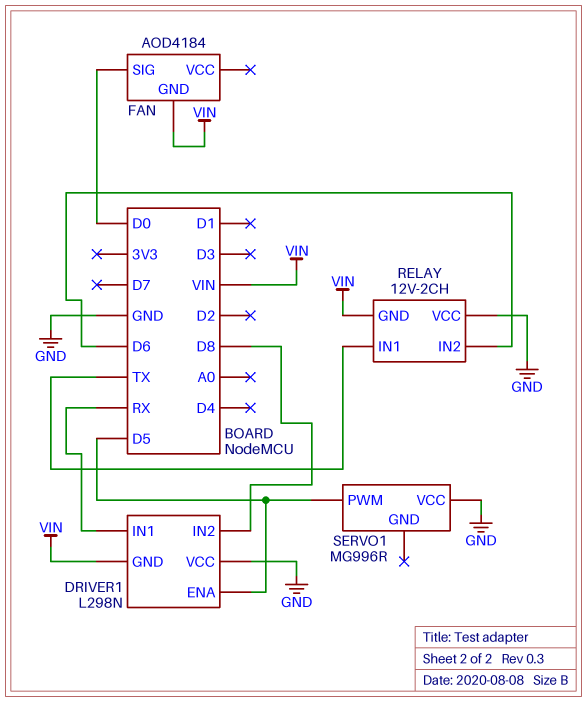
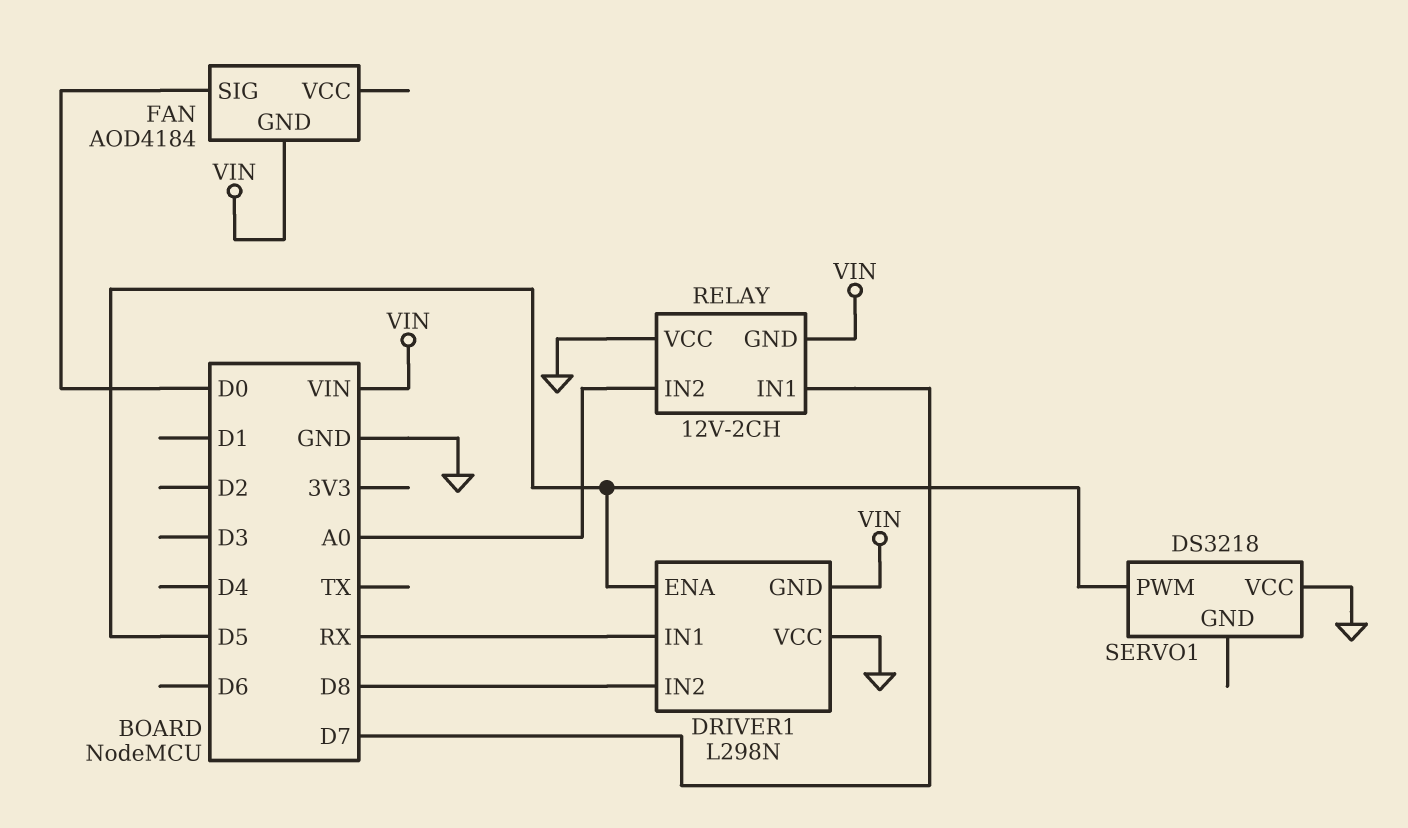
RELAY pin IN1: TX -> D7
RELAY pin IN2: D6 -> A0
SERVO1: MG996R -> DS3218

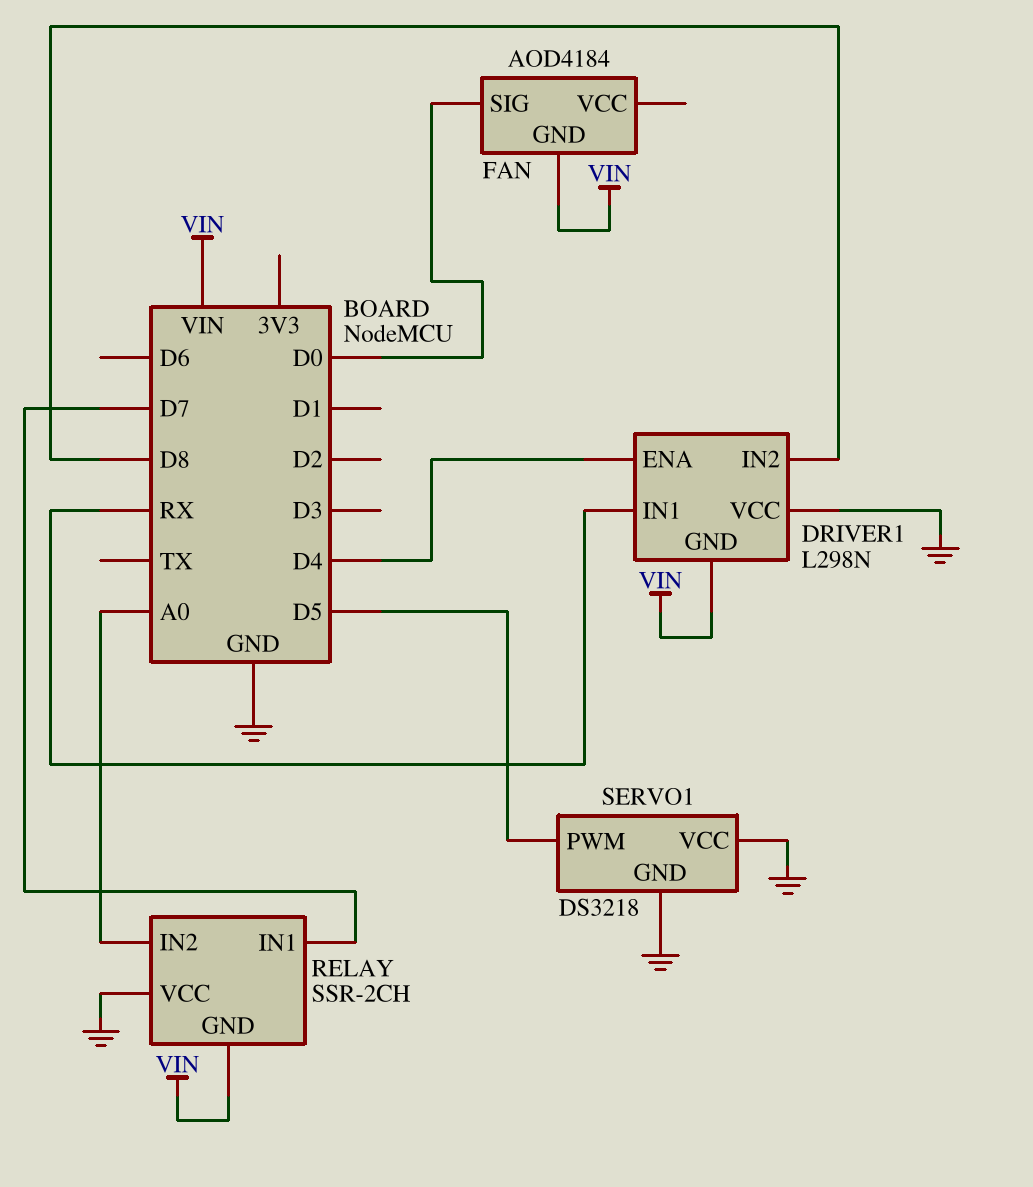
DRIVER1 pin ENA: D5 -> D4
RELAY: 12V-2CH -> SSR-2CH
SERVO1 pin GND: none -> GND

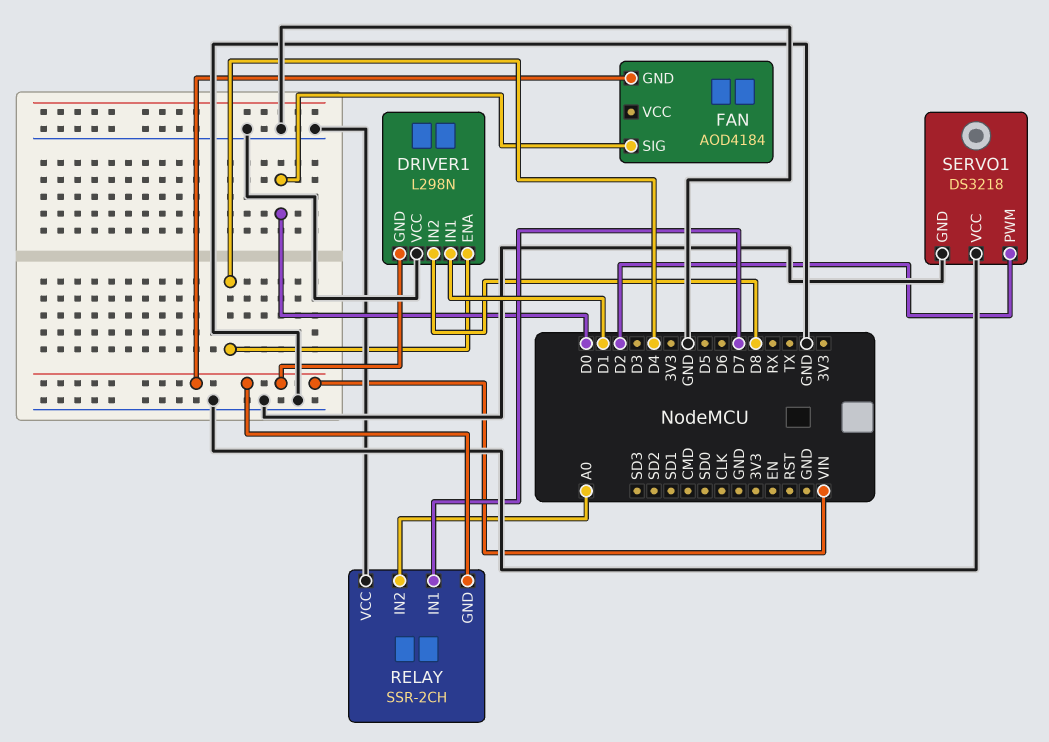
DRIVER1 pin IN1: RX -> D1
SERVO1 pin PWM: D5 -> D2

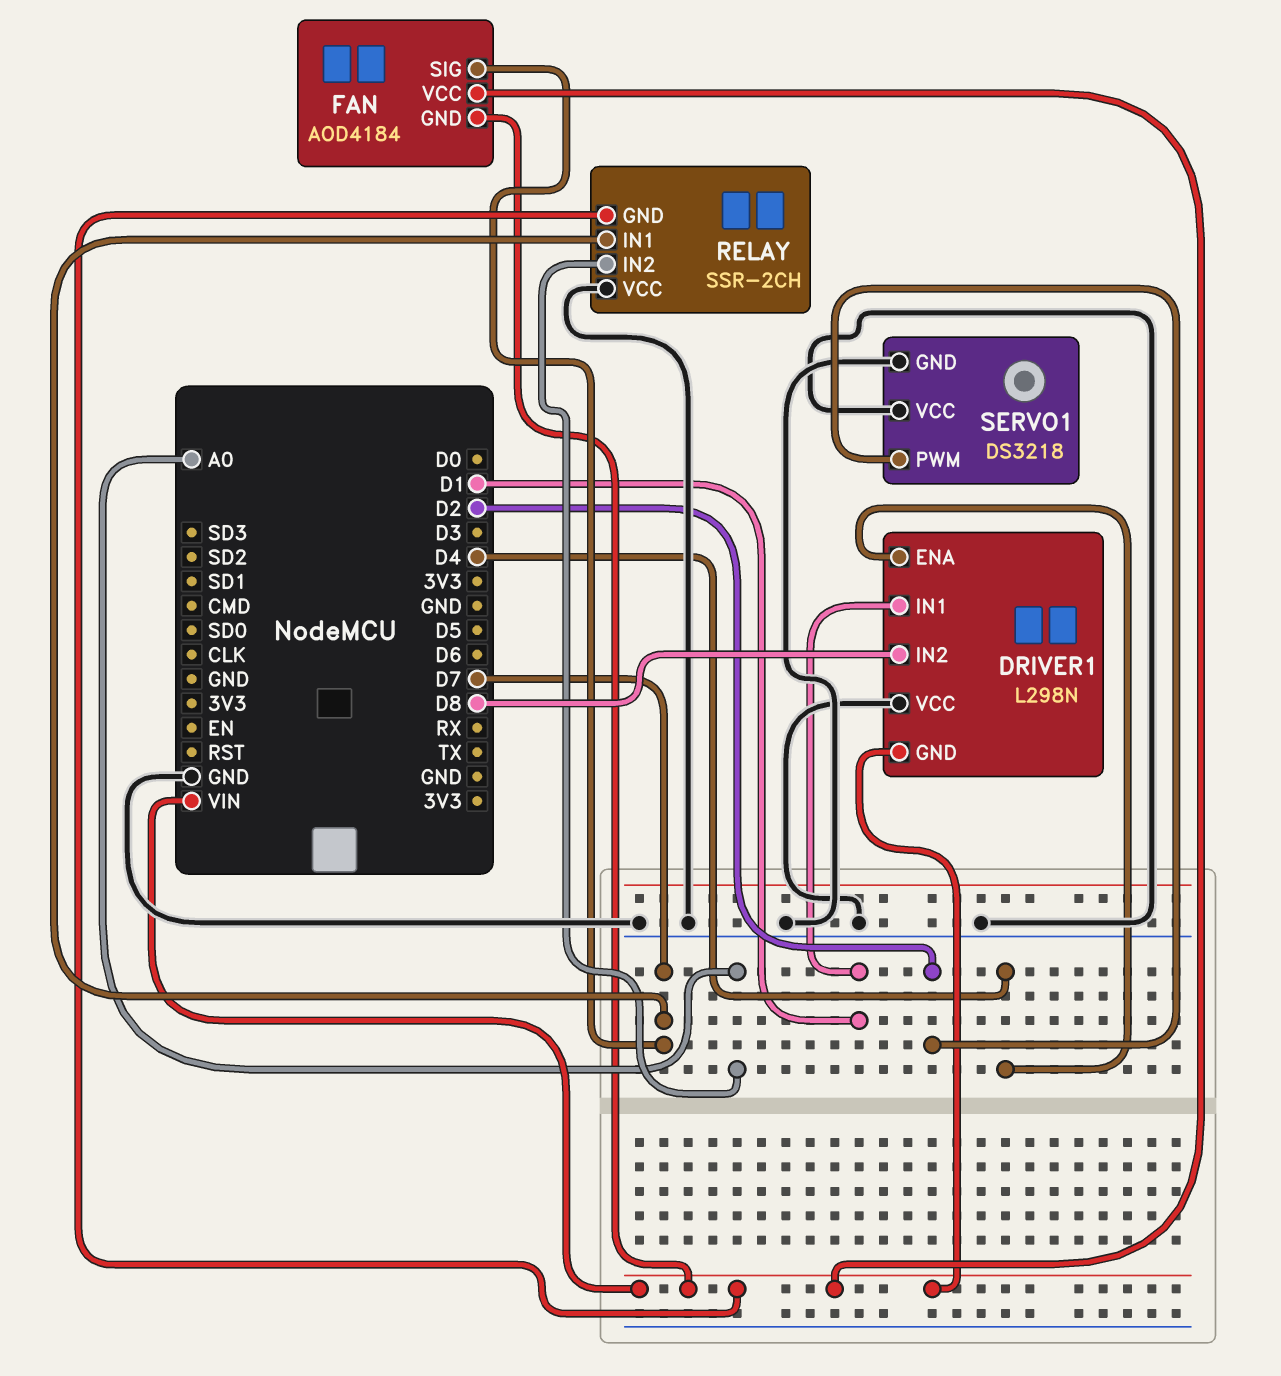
FAN pin SIG: D0 -> D7
FAN pin VCC: none -> VIN

